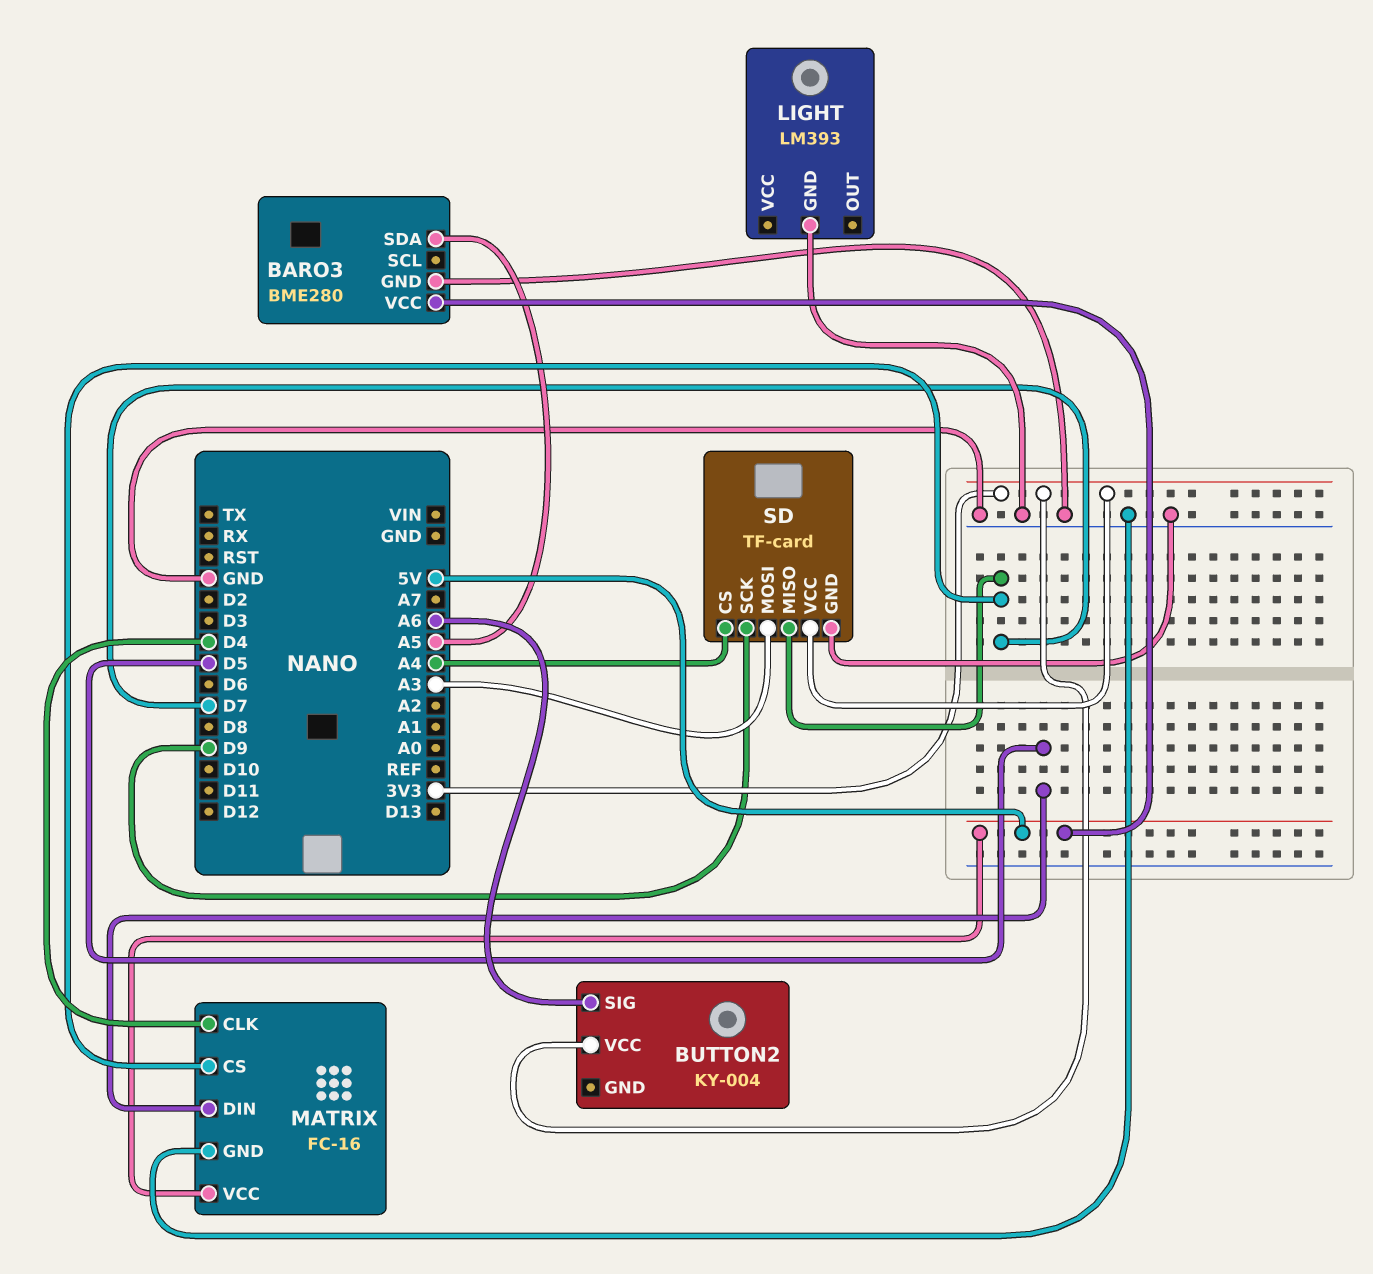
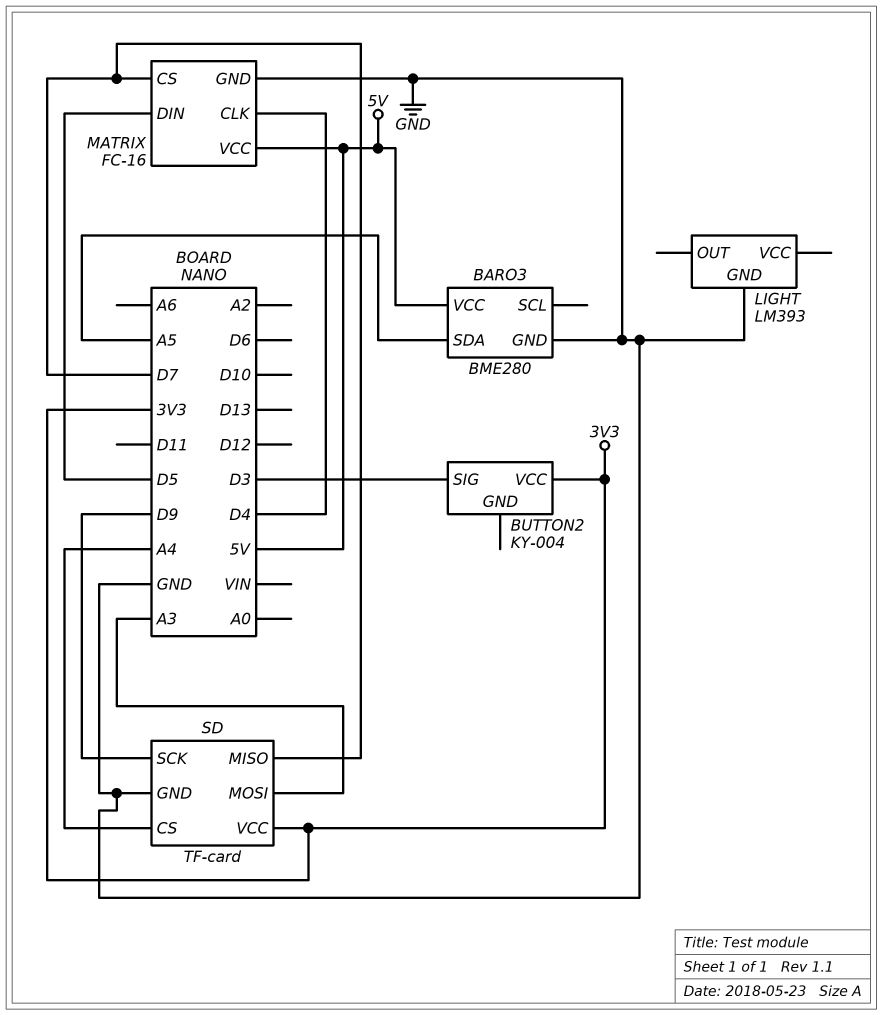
BUTTON2 pin SIG: A6 -> D3

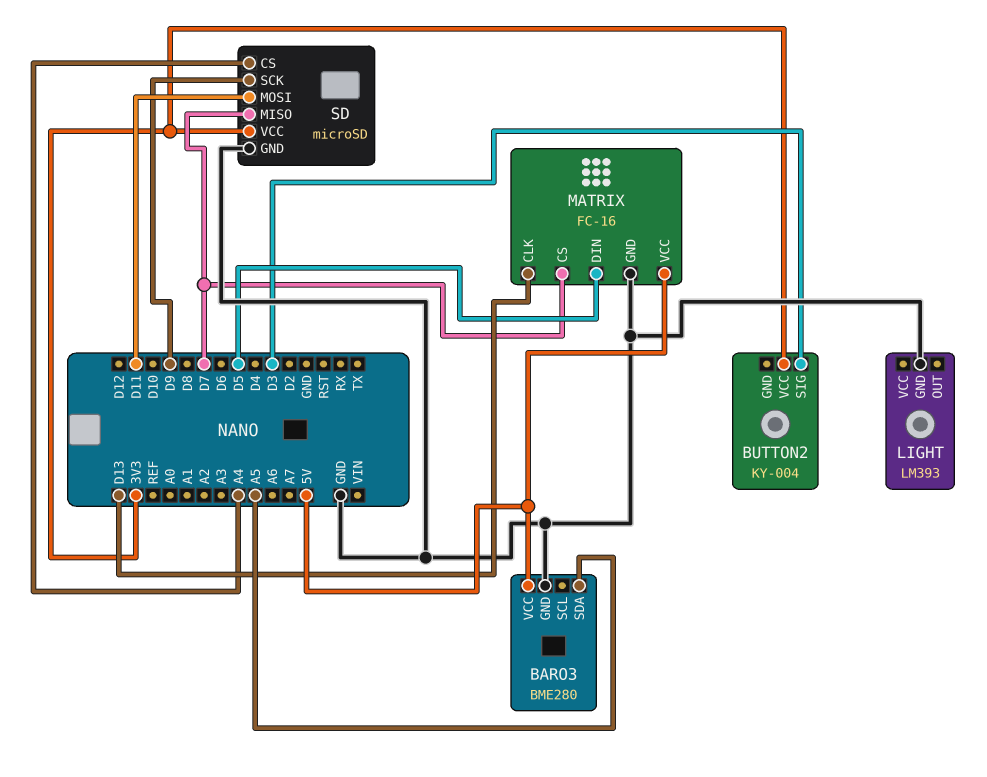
MATRIX pin CLK: D4 -> D13
SD: TF-card -> microSD
SD pin MOSI: A3 -> D11

